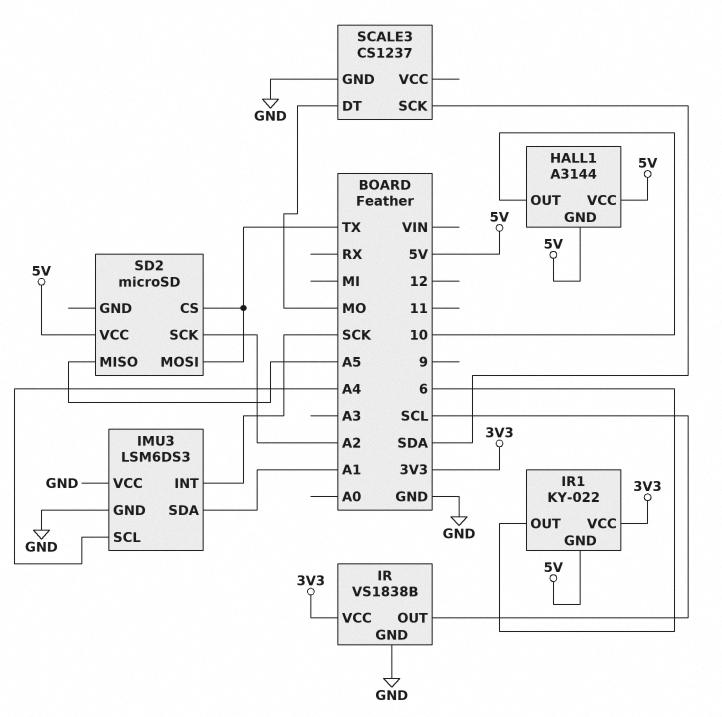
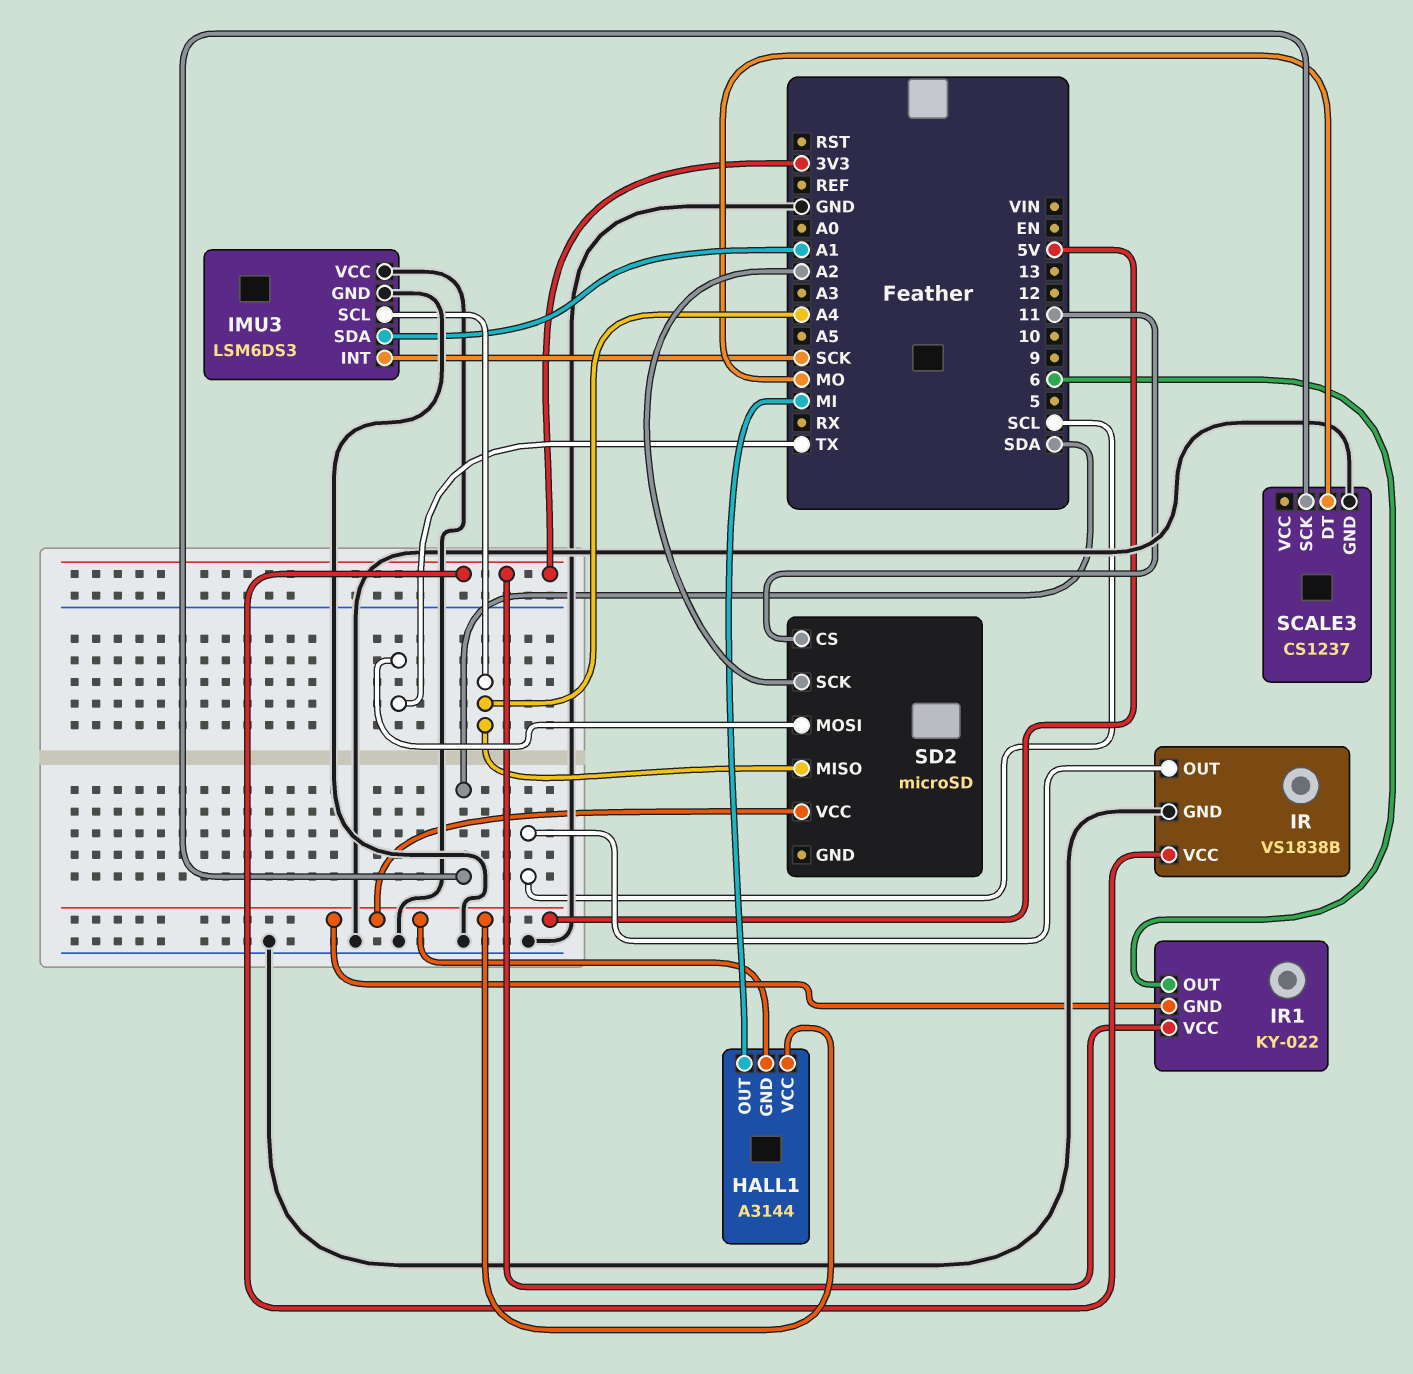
HALL1 pin OUT: 10 -> MI
SD2 pin CS: TX -> 11
SD2 pin MISO: A5 -> A4

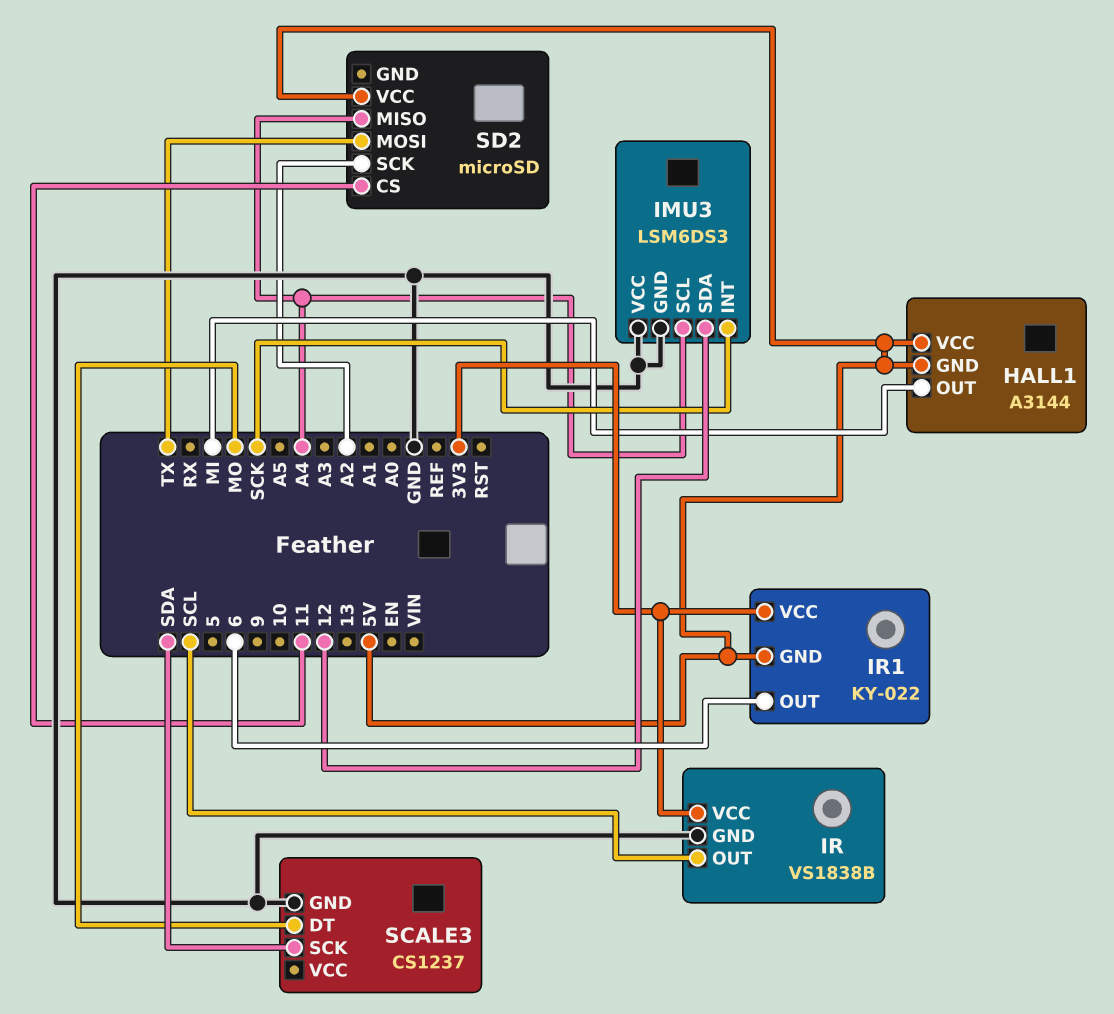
IMU3 pin SDA: A1 -> 12

